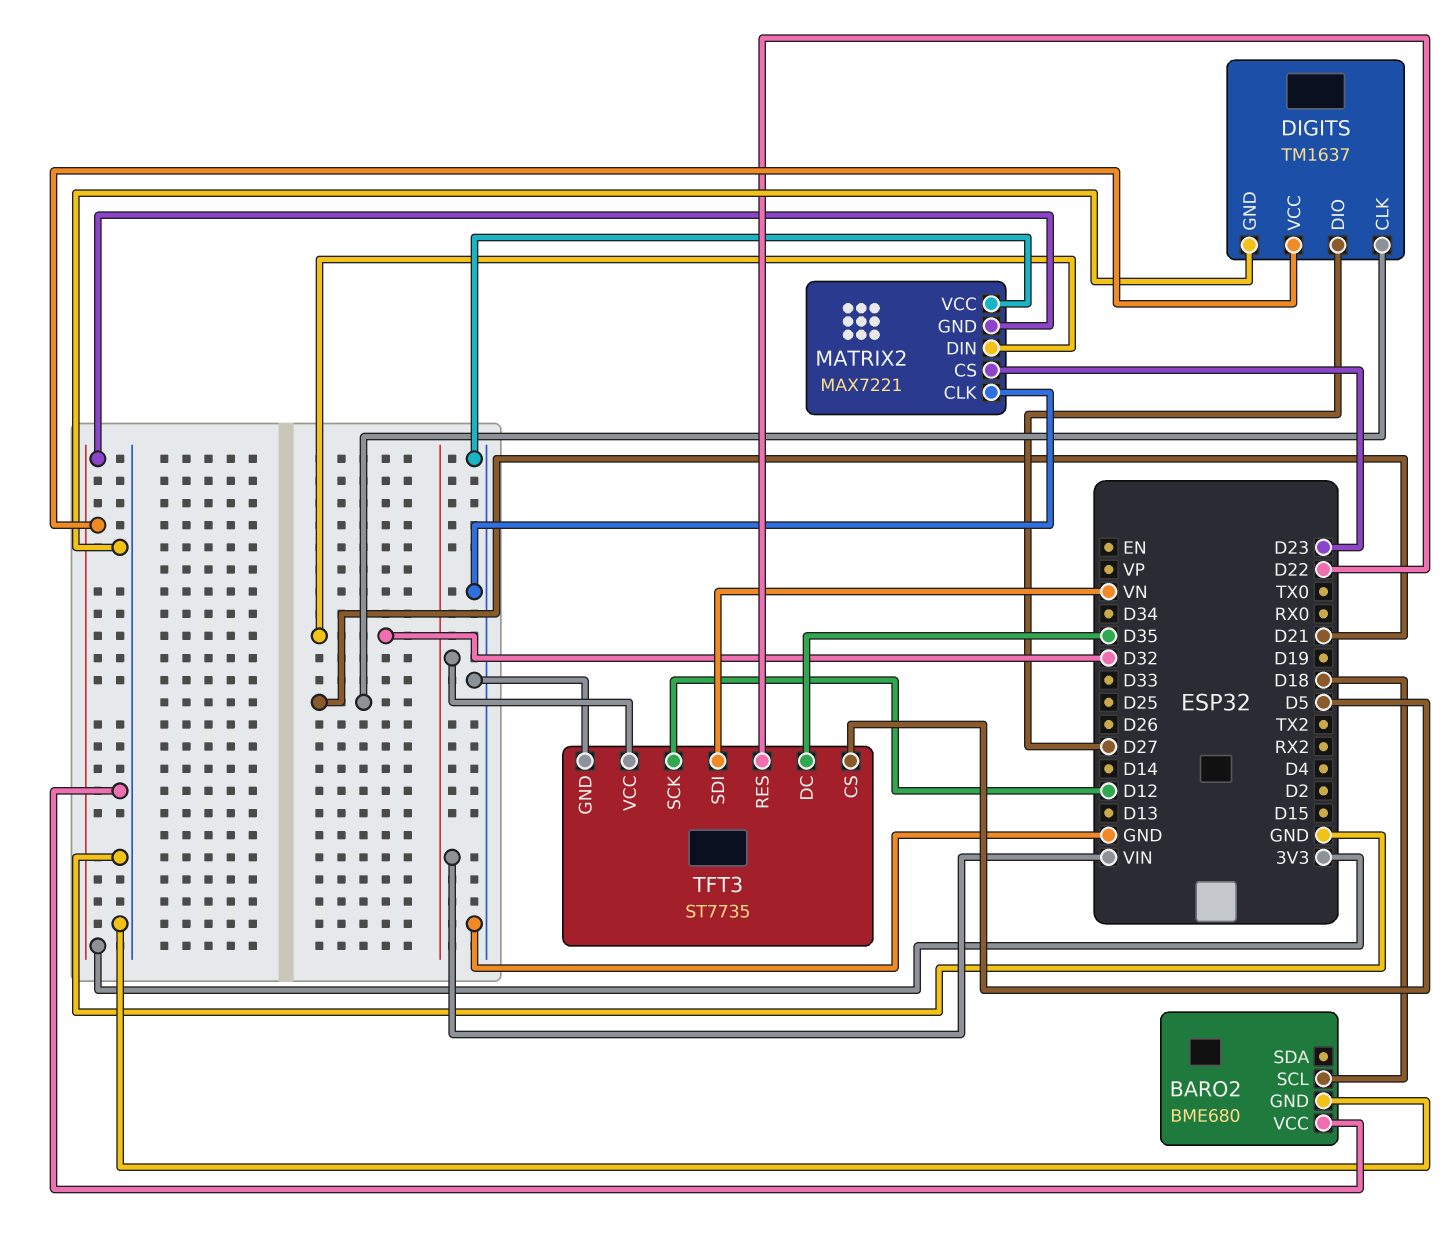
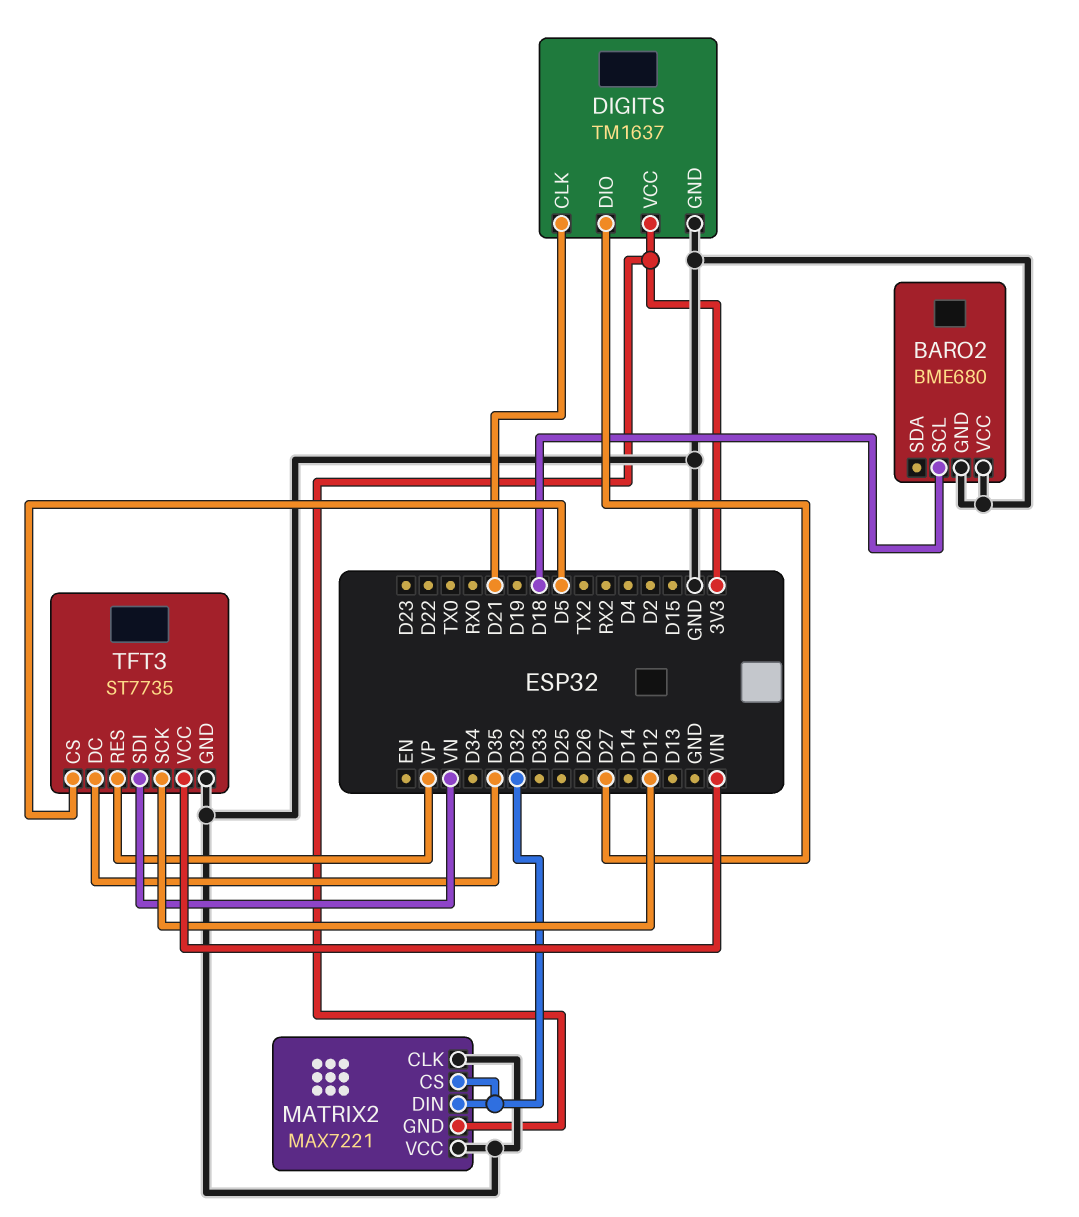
MATRIX2 pin CS: D23 -> D32
TFT3 pin RES: D22 -> VP

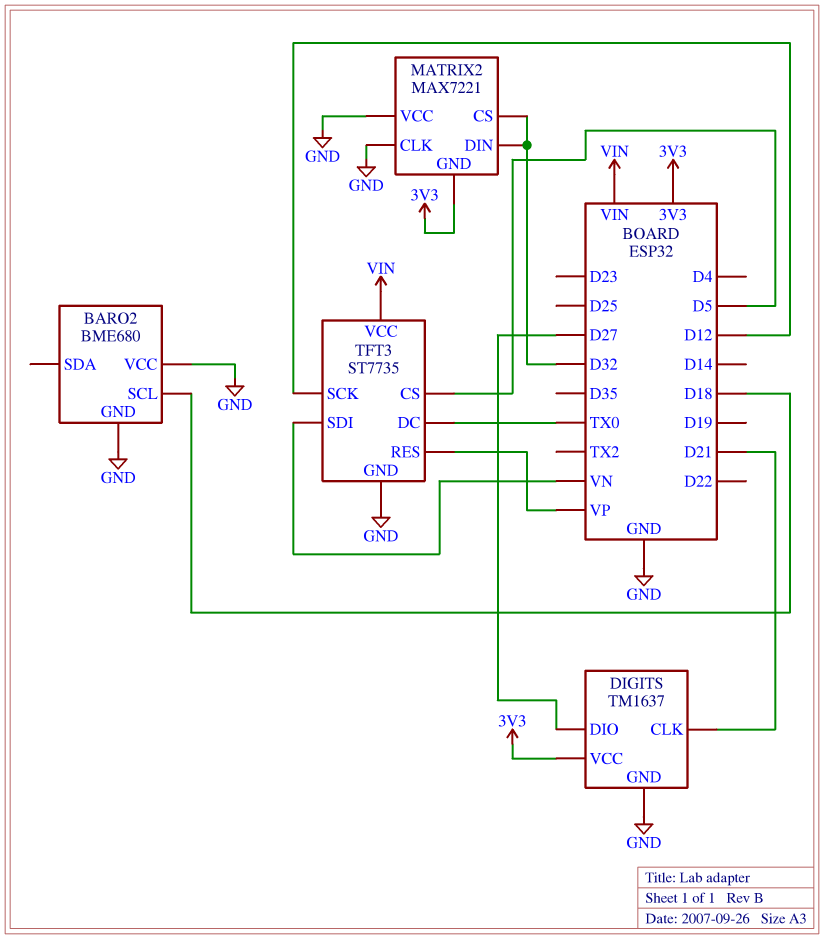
TFT3 pin DC: D35 -> TX0

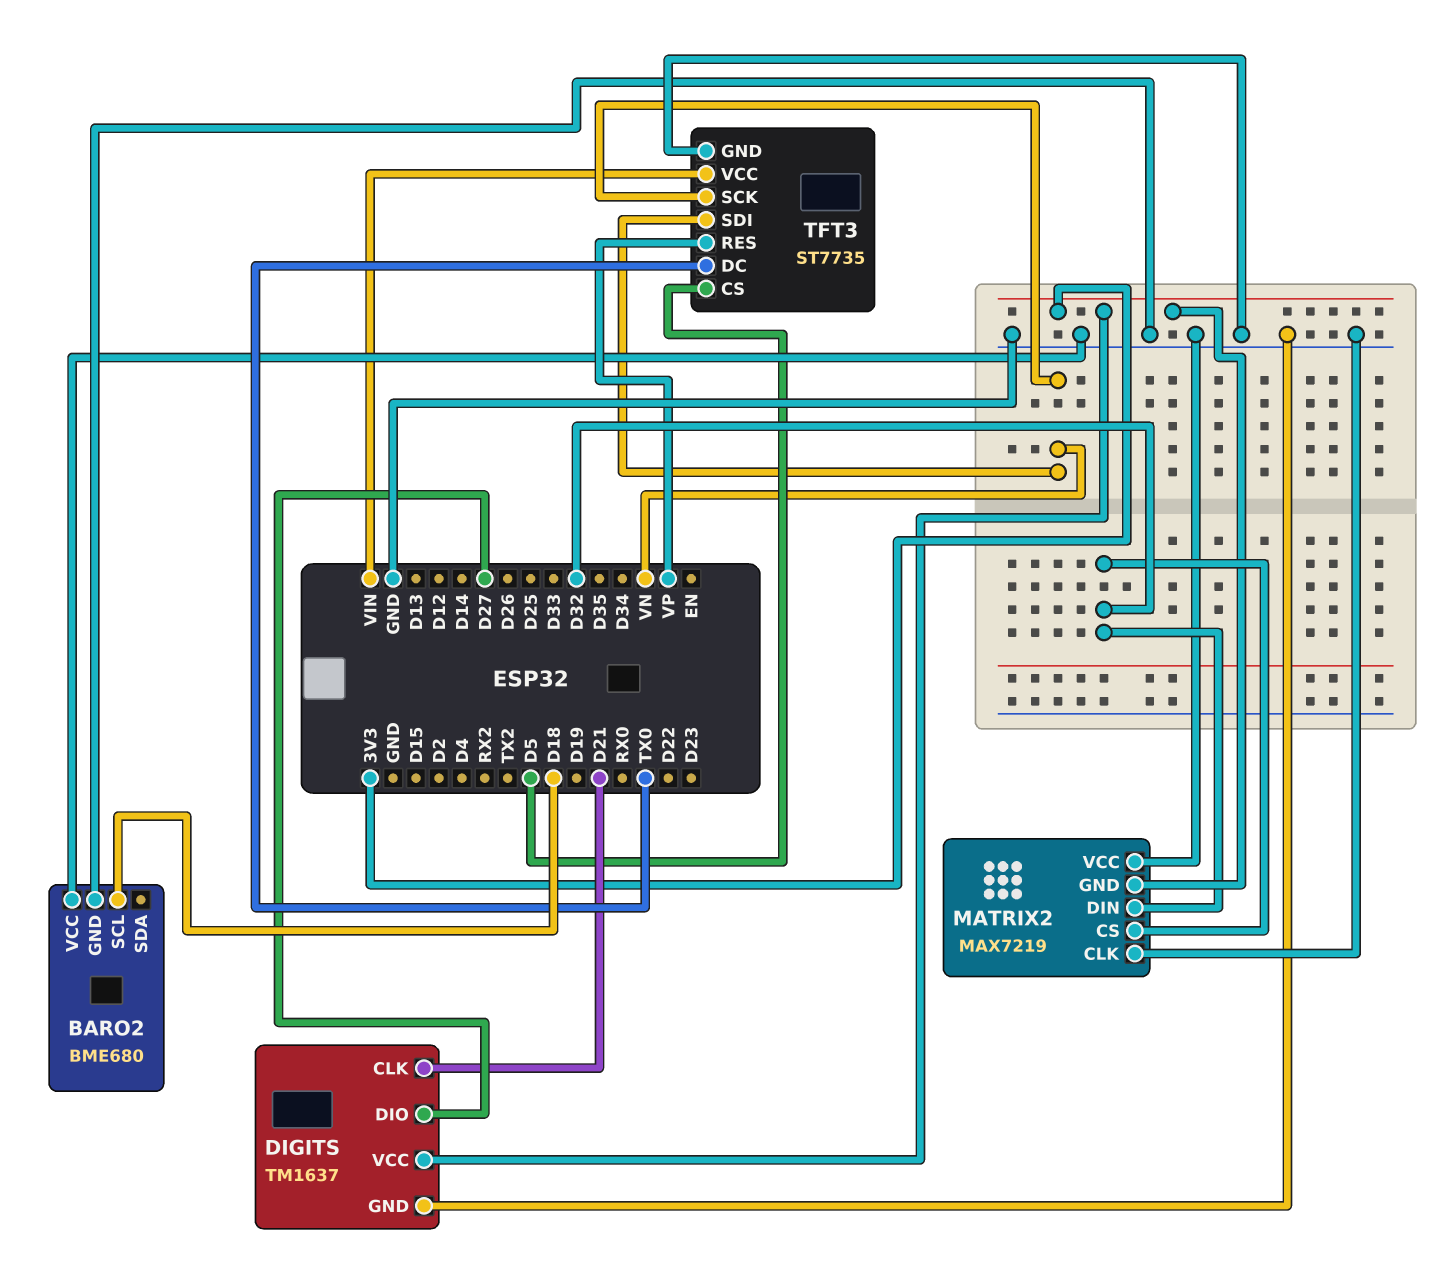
MATRIX2: MAX7221 -> MAX7219
TFT3 pin SCK: D12 -> VN

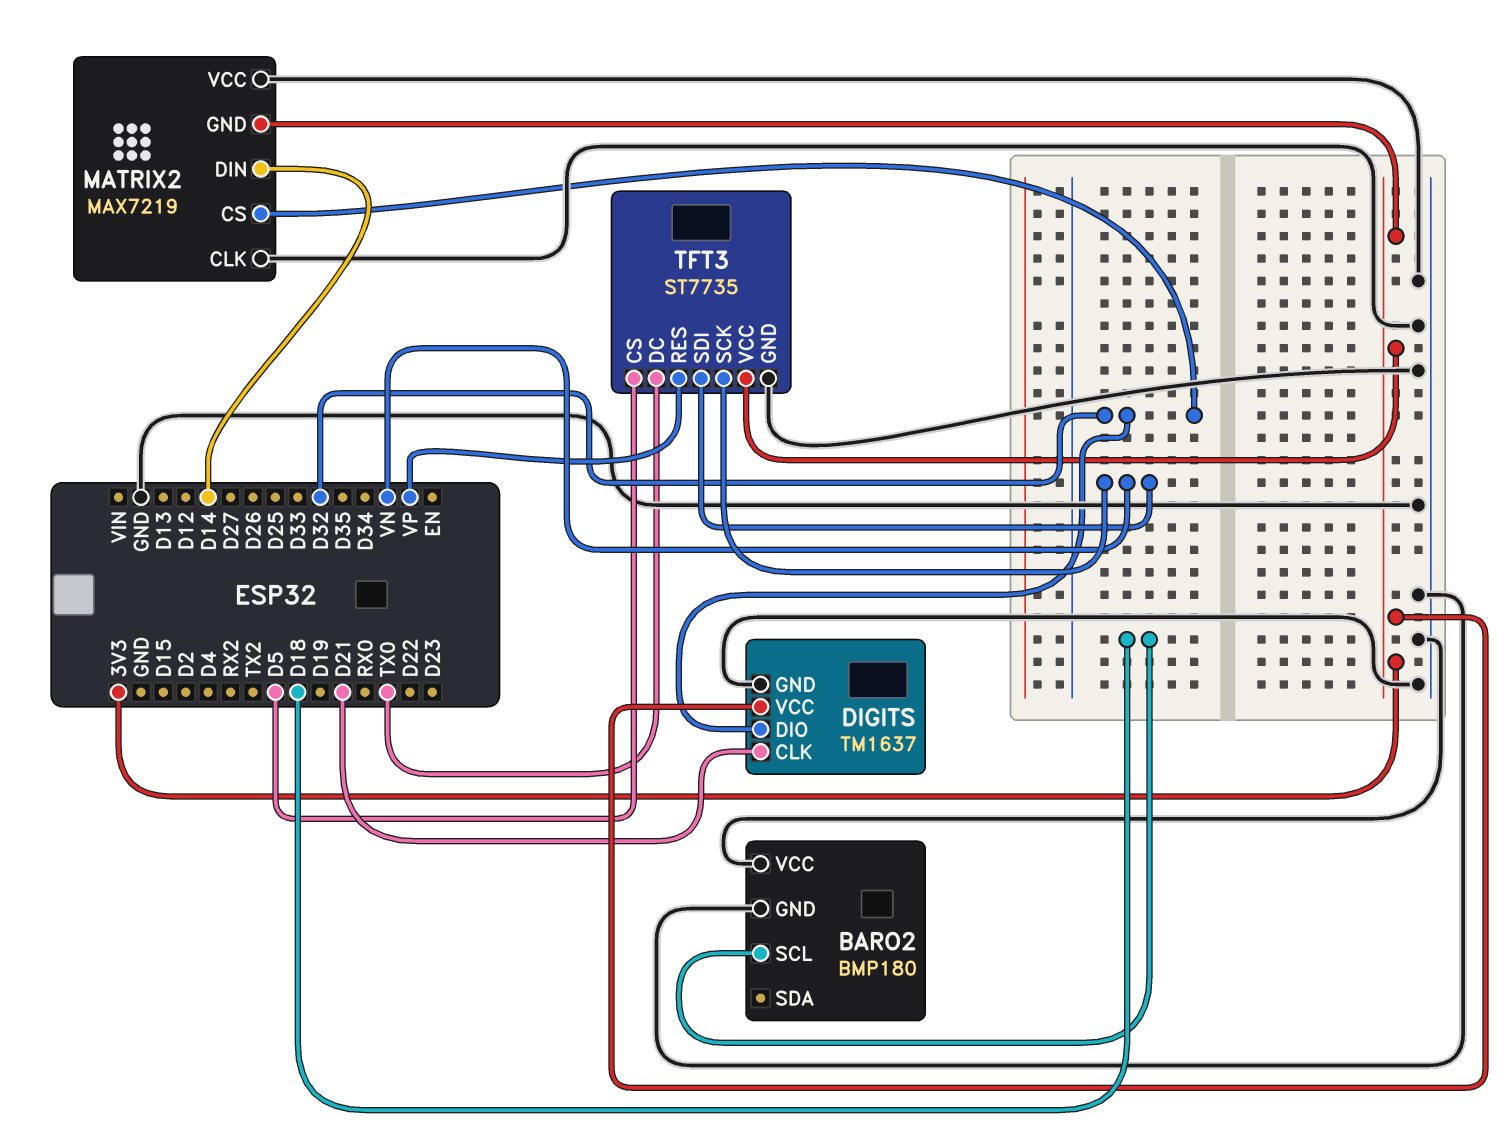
BARO2: BME680 -> BMP180
DIGITS pin DIO: D27 -> D32
MATRIX2 pin DIN: D32 -> D14
TFT3 pin VCC: VIN -> 3V3

